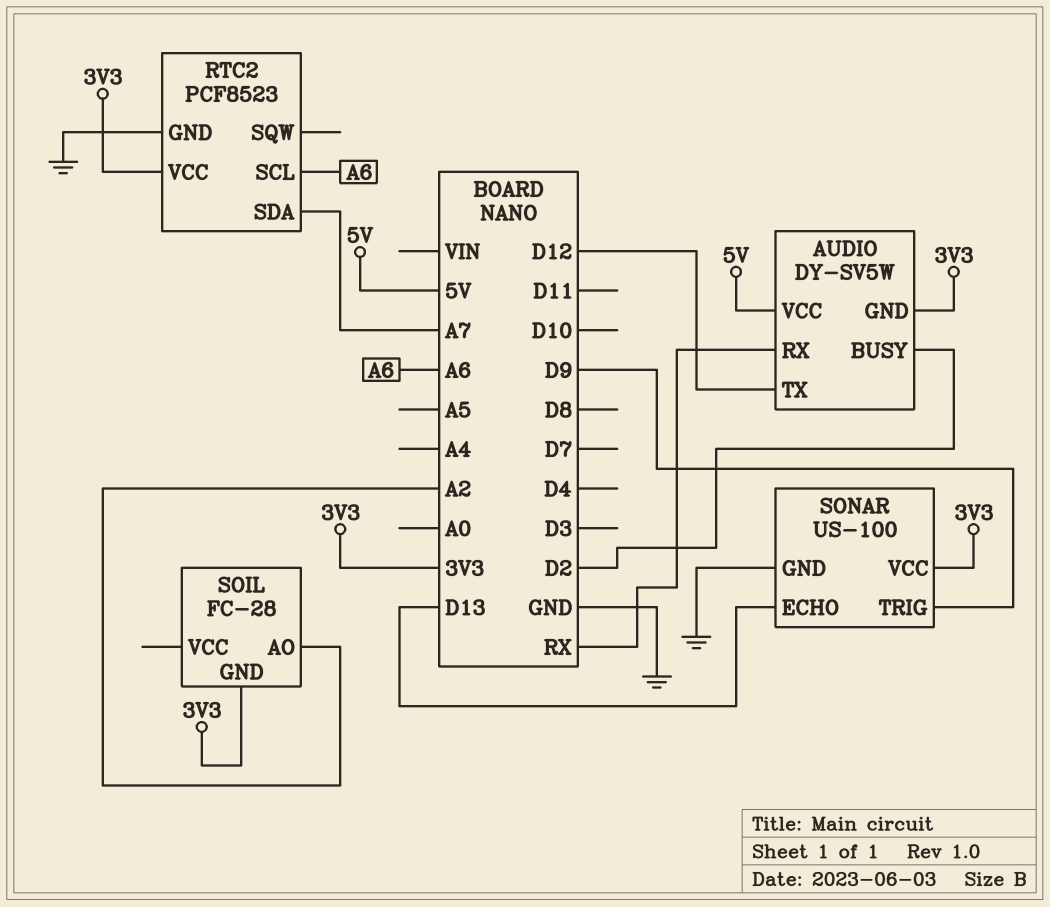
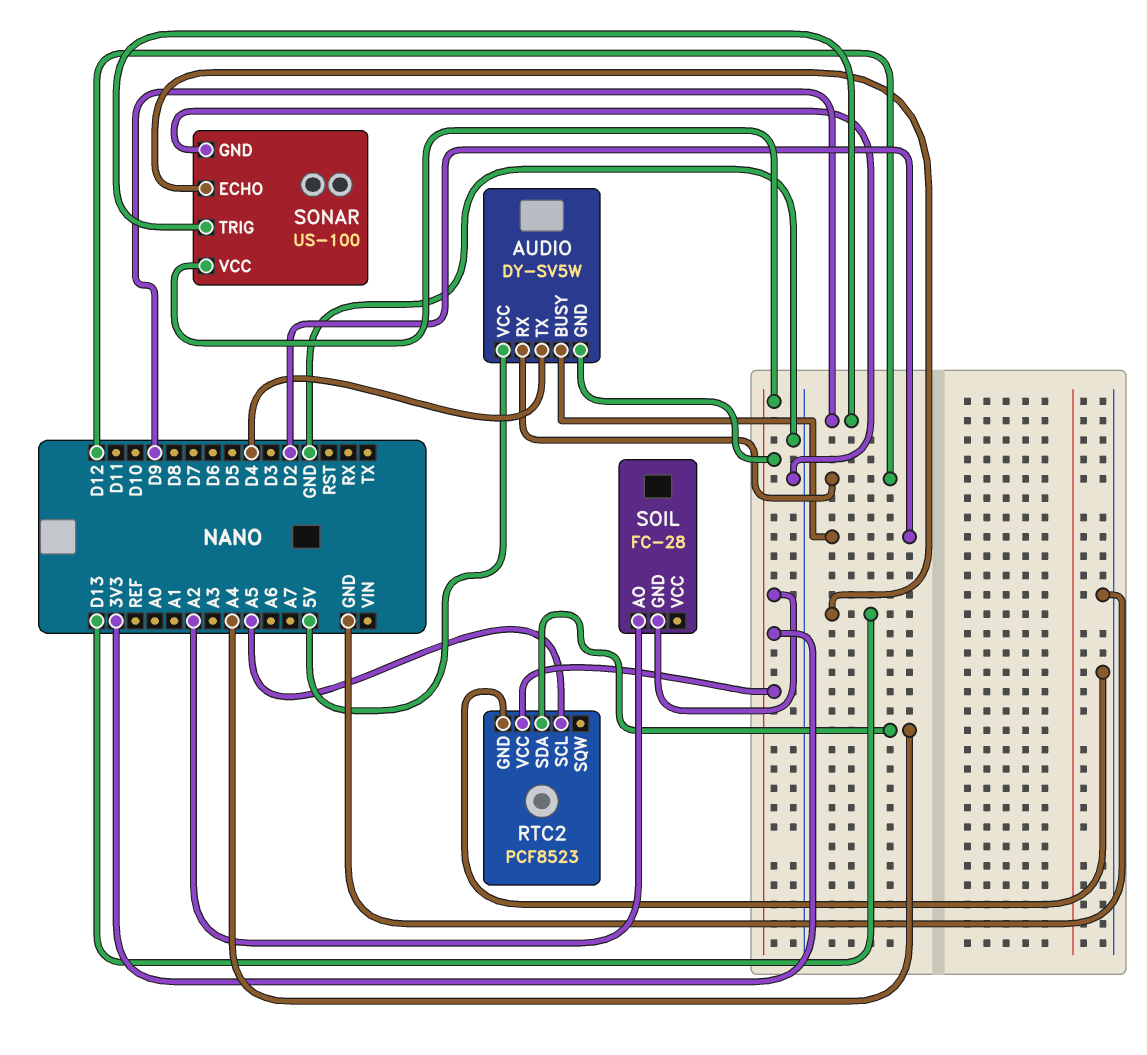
AUDIO pin RX: RX -> D12
AUDIO pin TX: D12 -> D4
RTC2 pin SCL: A6 -> A5
RTC2 pin SDA: A7 -> A4

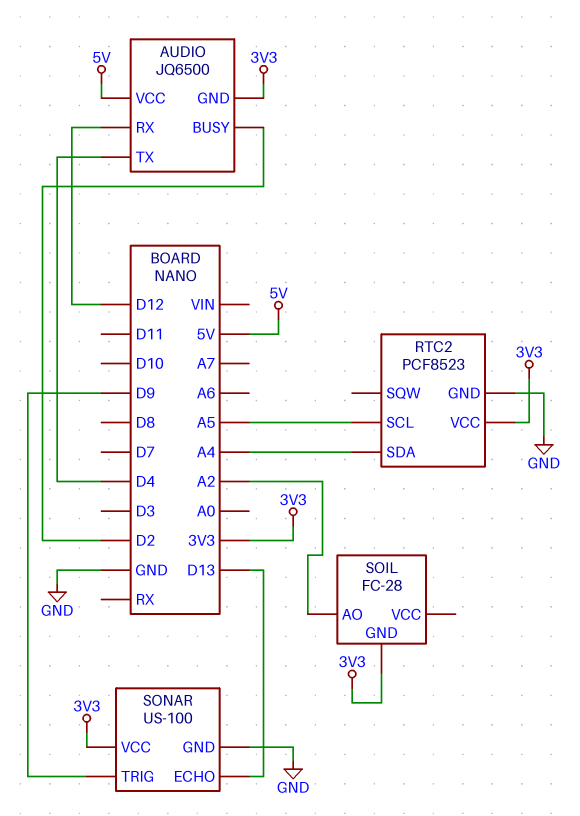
AUDIO: DY-SV5W -> JQ6500

